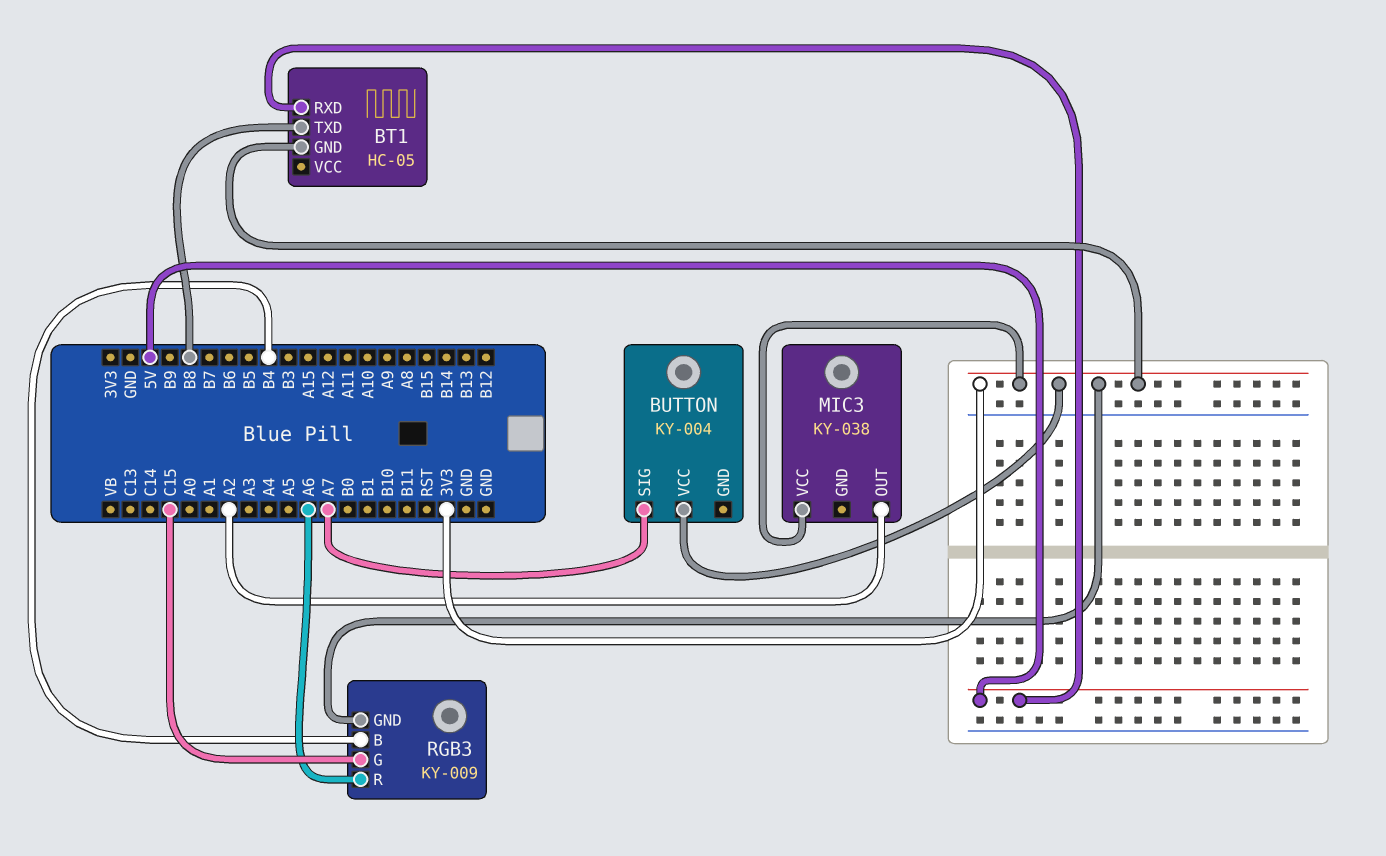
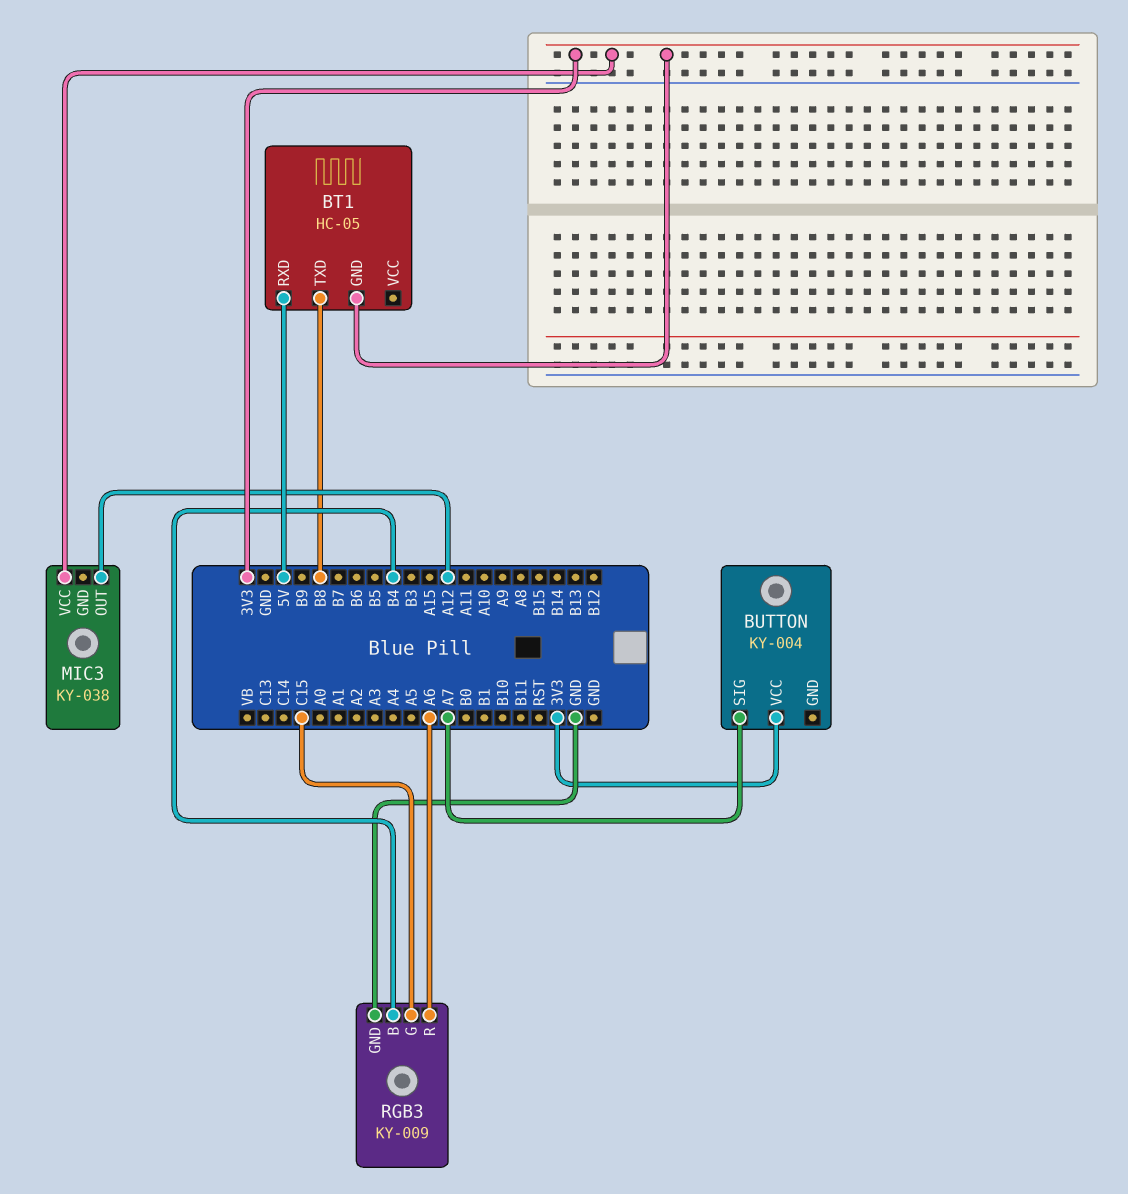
MIC3 pin OUT: A2 -> A12
RGB3 pin GND: 3V3 -> GND

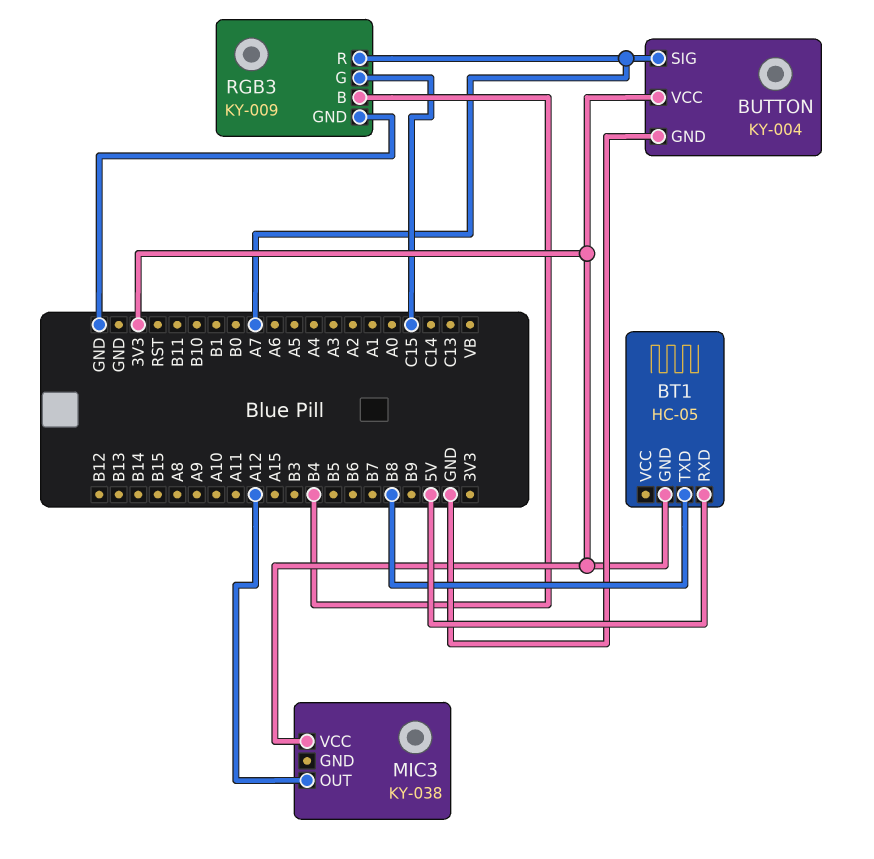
BUTTON pin GND: none -> GND
RGB3 pin R: A6 -> A7

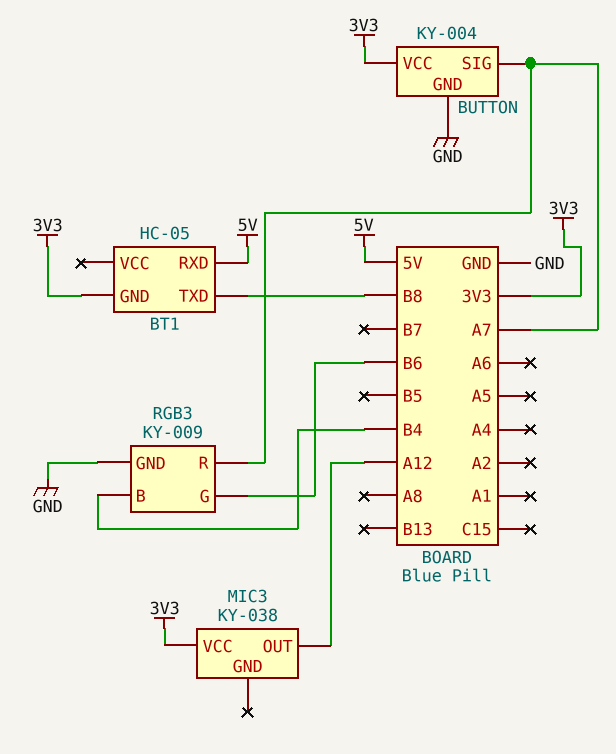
RGB3 pin G: C15 -> B6

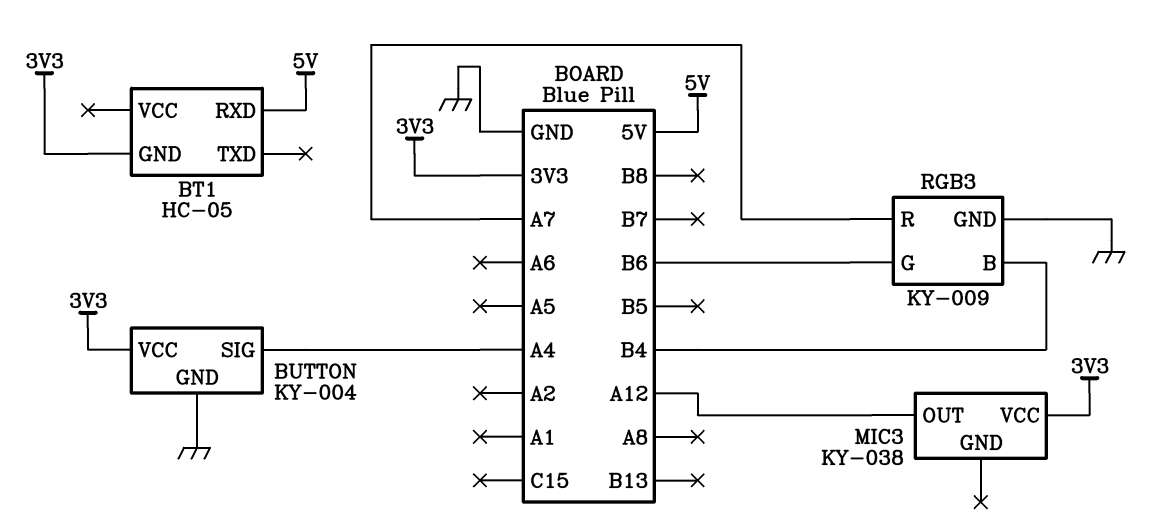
BT1 pin TXD: B8 -> none
BUTTON pin SIG: A7 -> A4

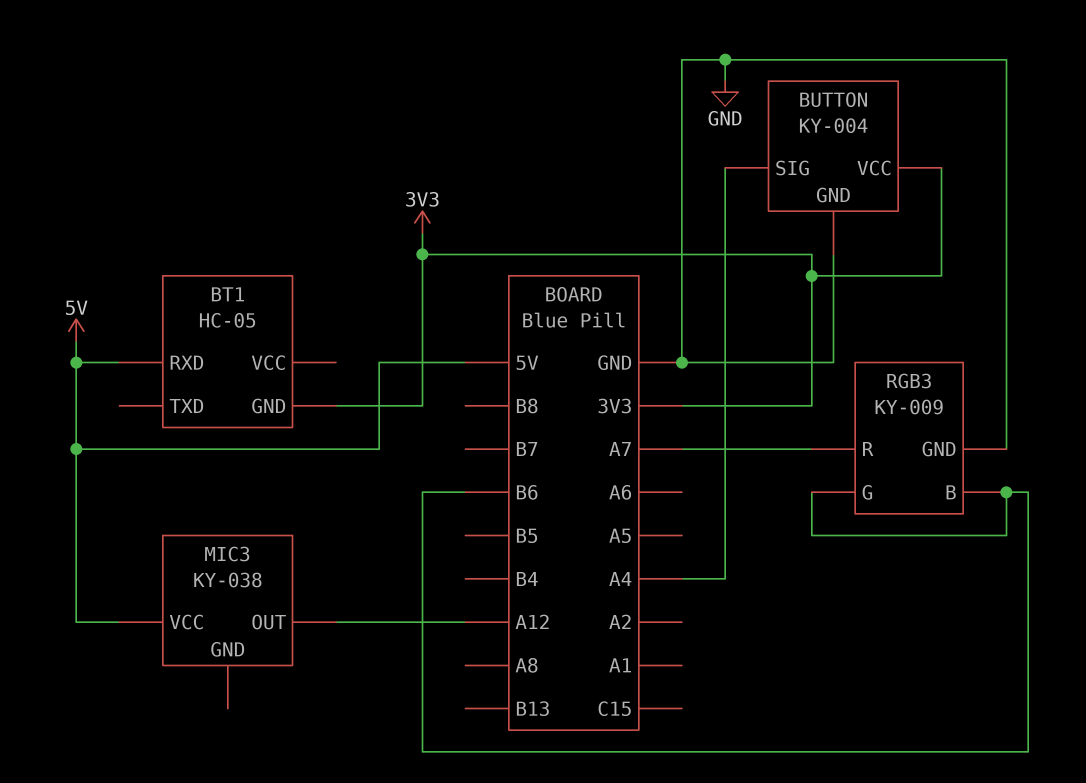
MIC3 pin VCC: 3V3 -> 5V
RGB3 pin B: B4 -> B6

